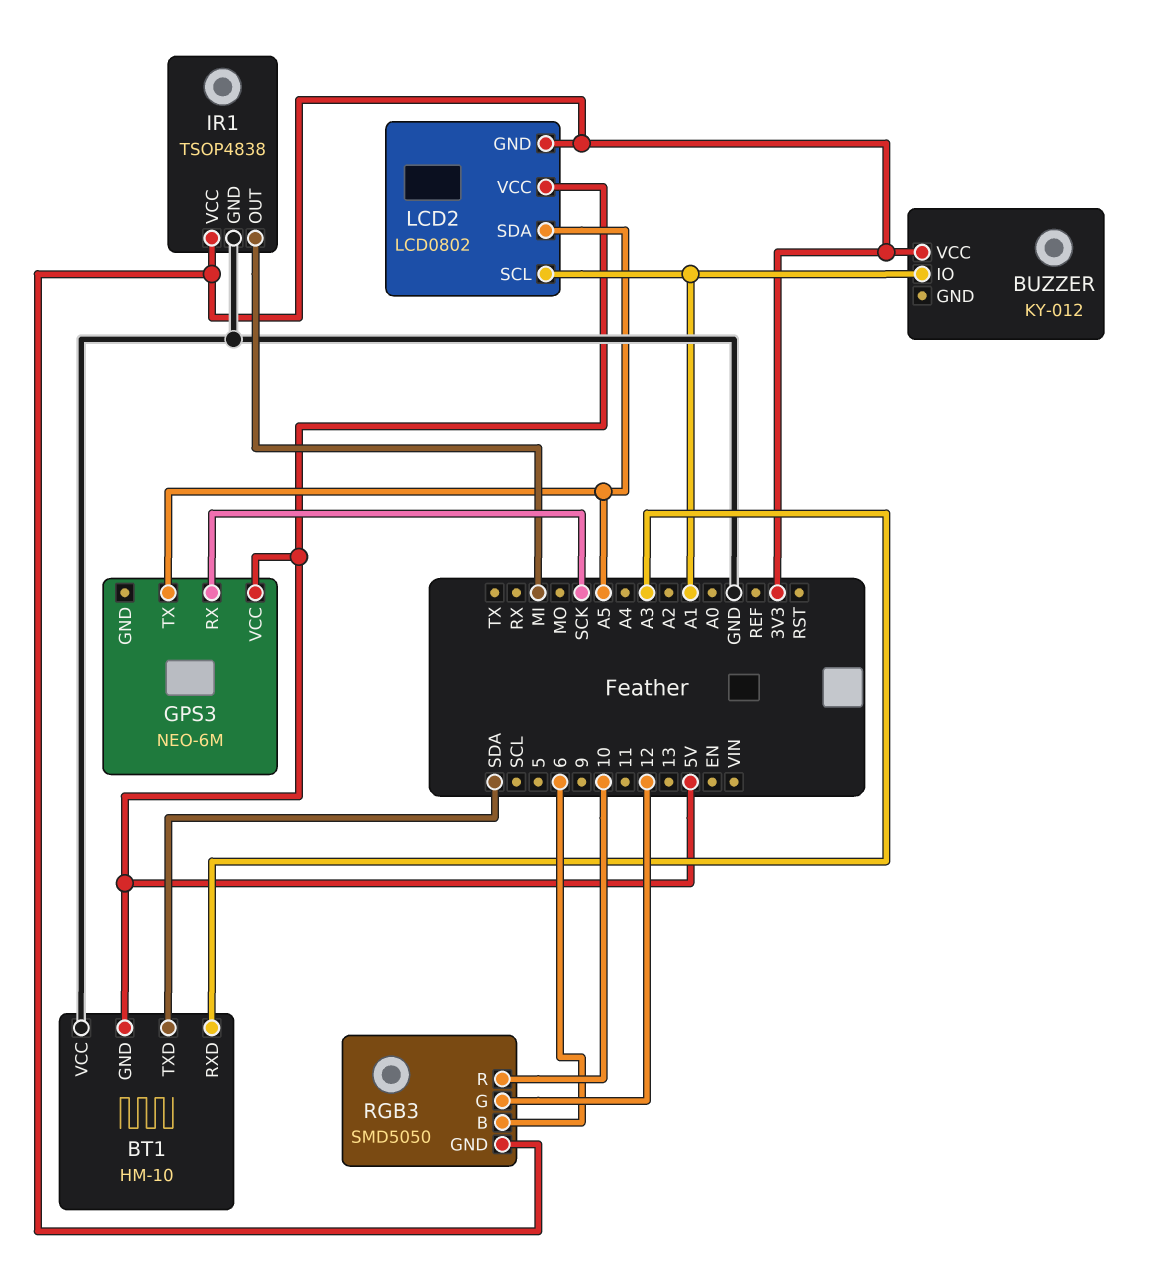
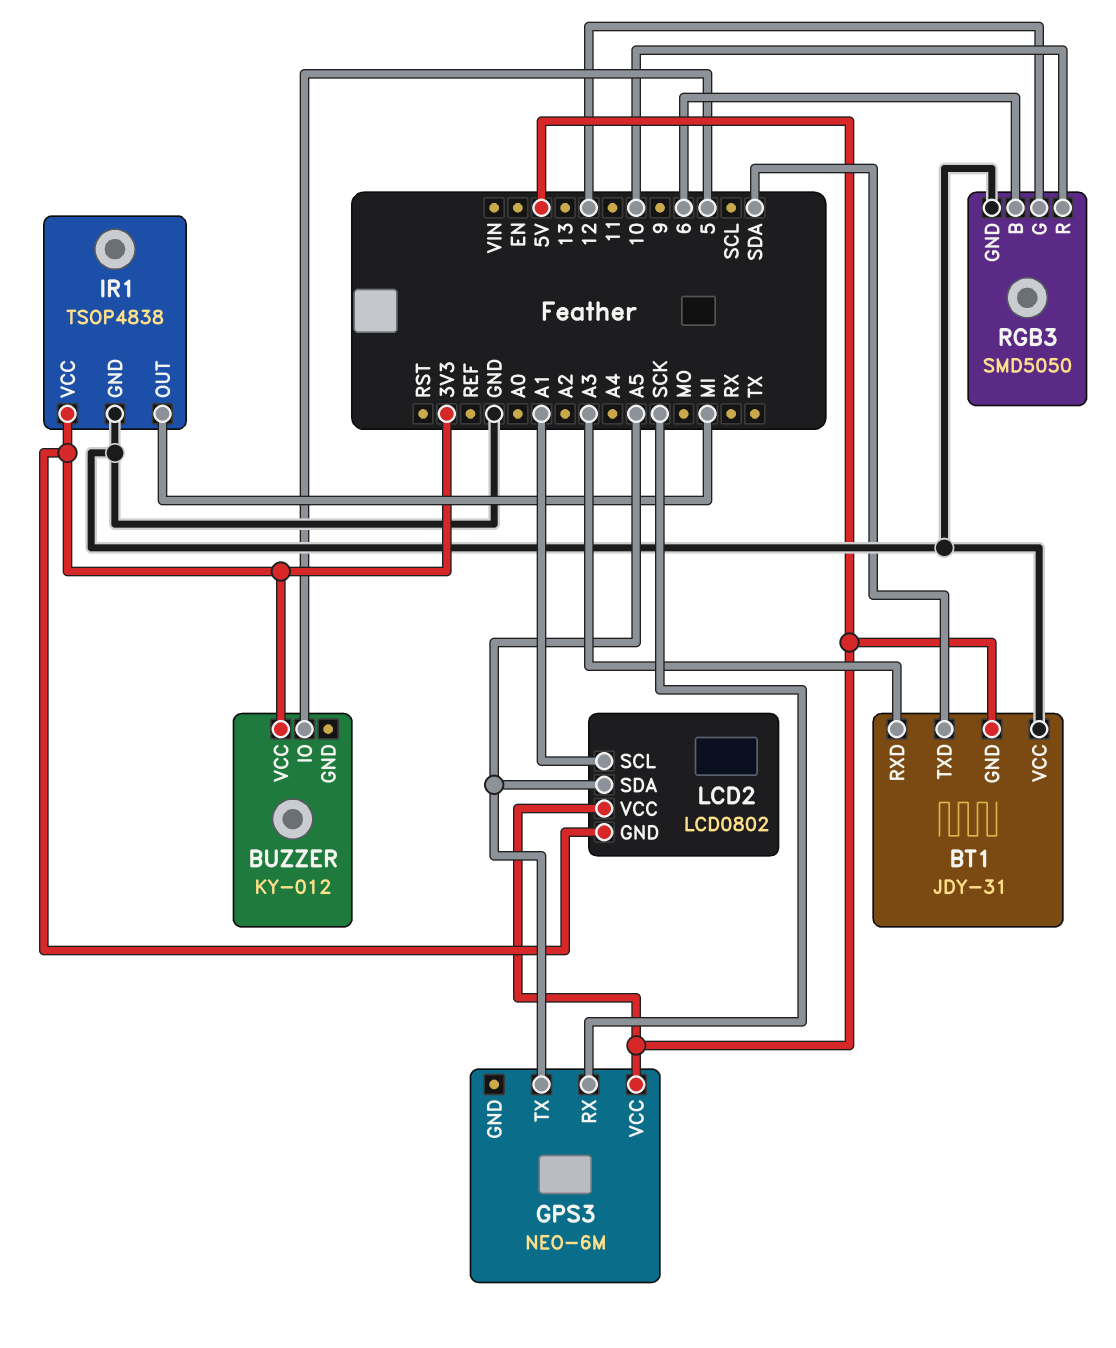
BT1: HM-10 -> JDY-31
BUZZER pin IO: A1 -> 5
RGB3 pin GND: 3V3 -> GND

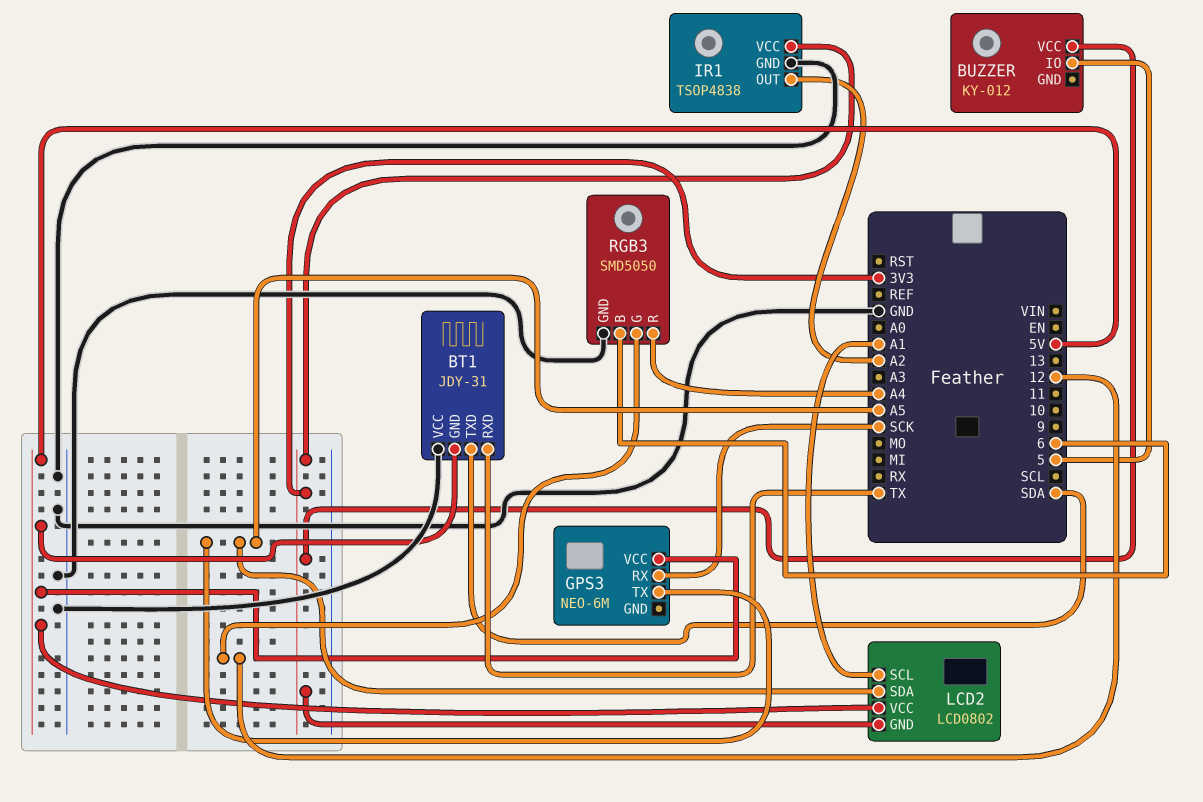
BT1 pin RXD: A3 -> TX
IR1 pin OUT: MI -> A2
RGB3 pin R: 10 -> A4

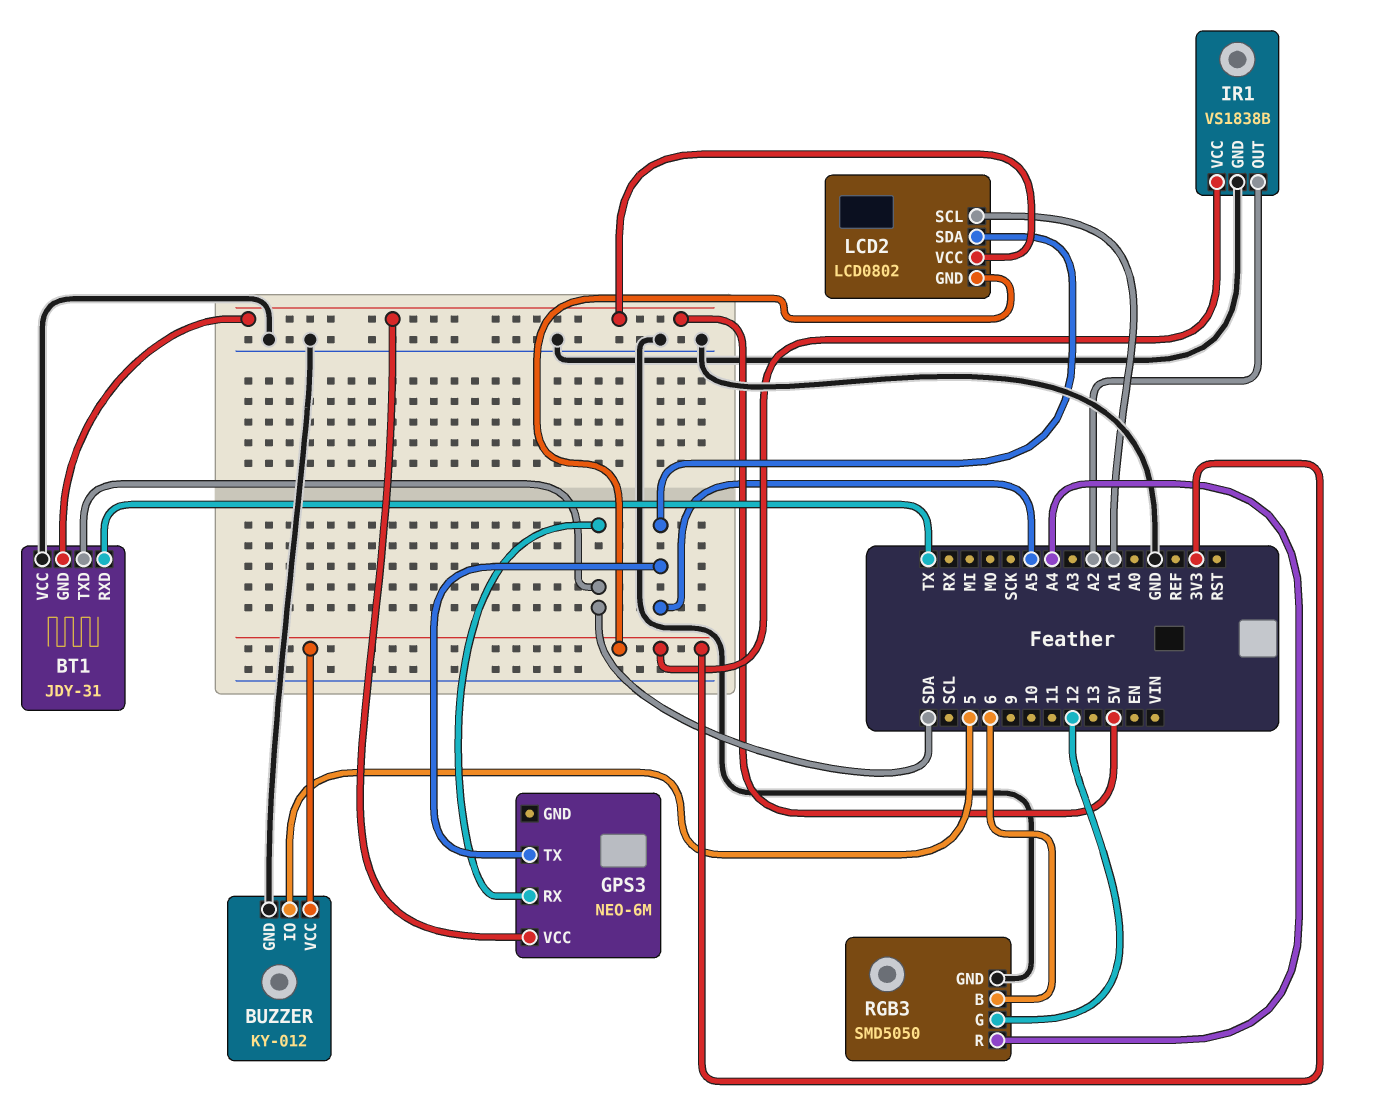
BUZZER pin GND: none -> GND
GPS3 pin RX: SCK -> SDA
IR1: TSOP4838 -> VS1838B

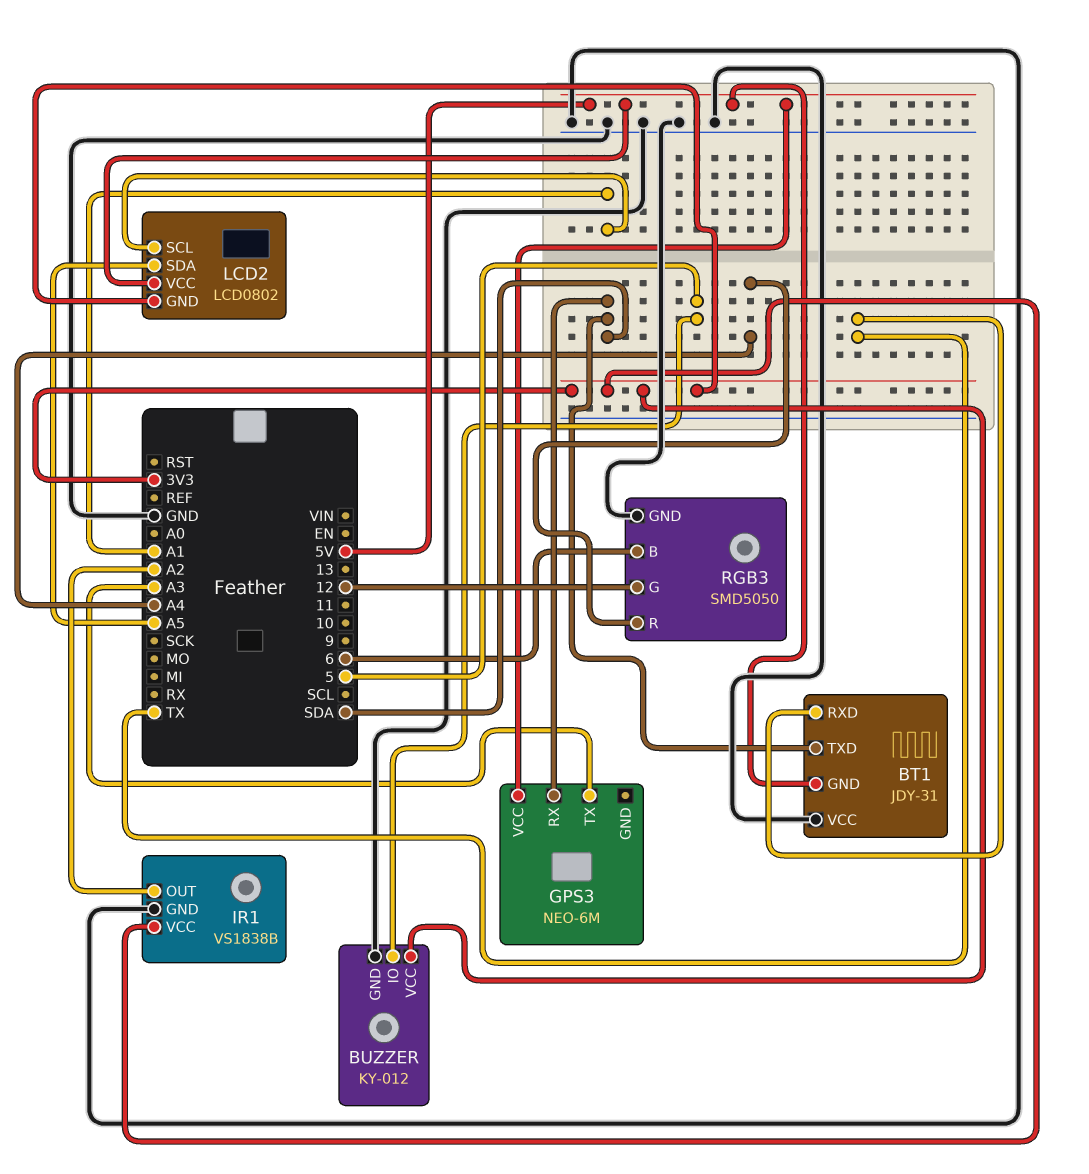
GPS3 pin TX: A5 -> A3

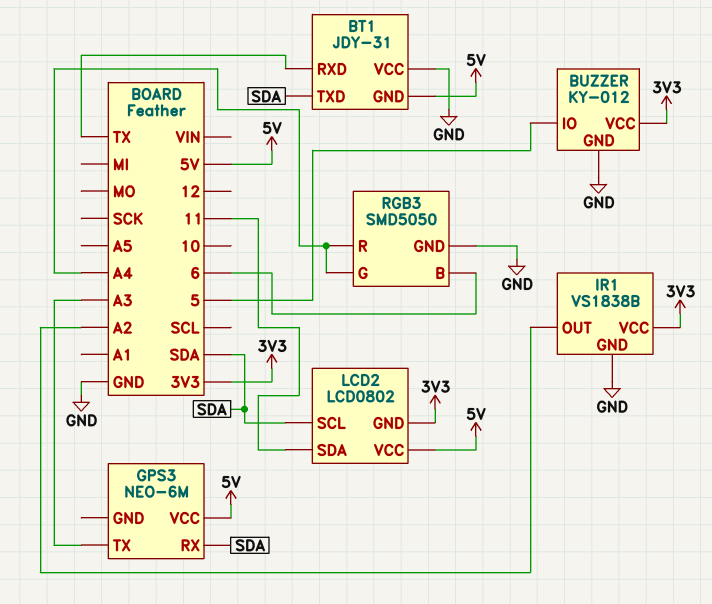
LCD2 pin SCL: A1 -> SDA
LCD2 pin SDA: A5 -> 11
RGB3 pin G: 12 -> A4

